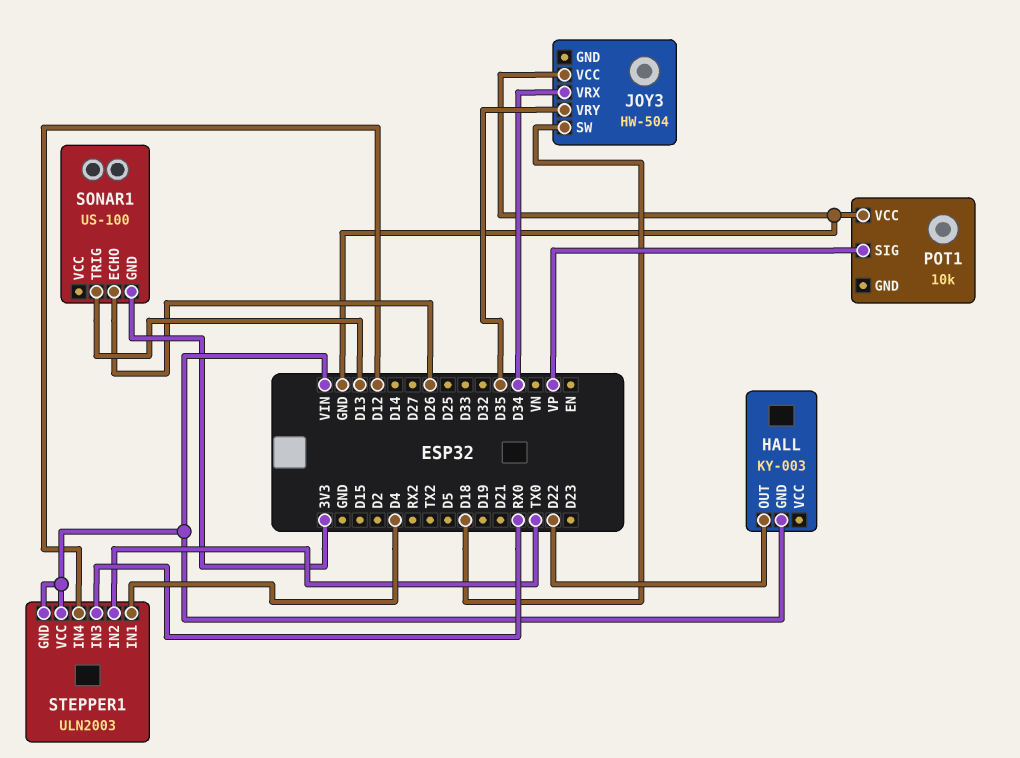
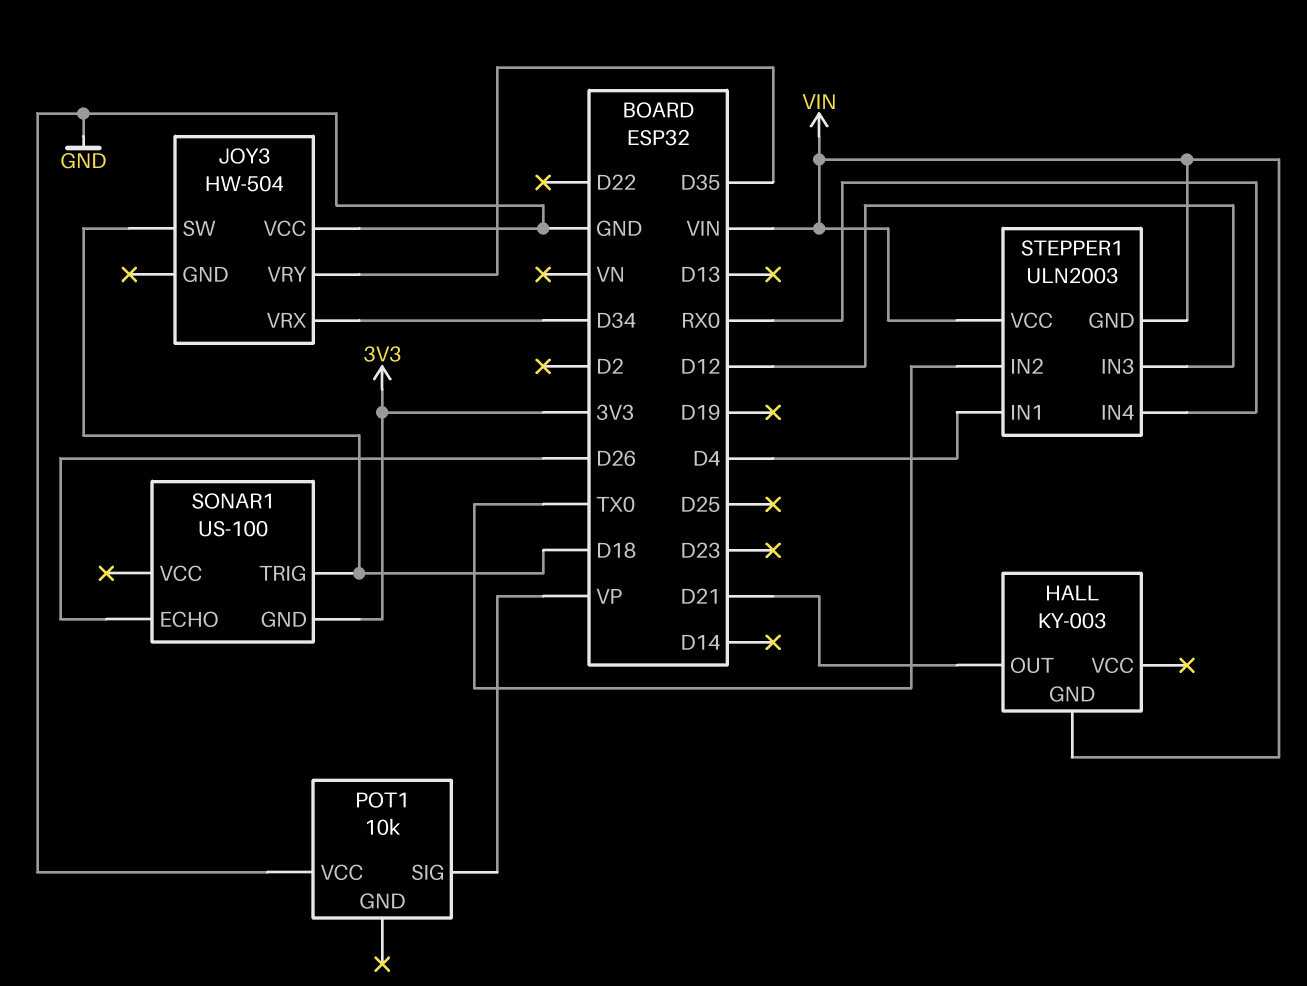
HALL pin OUT: D22 -> D21
SONAR1 pin TRIG: D13 -> D18
STEPPER1 pin IN3: RX0 -> D12
STEPPER1 pin IN4: D12 -> RX0

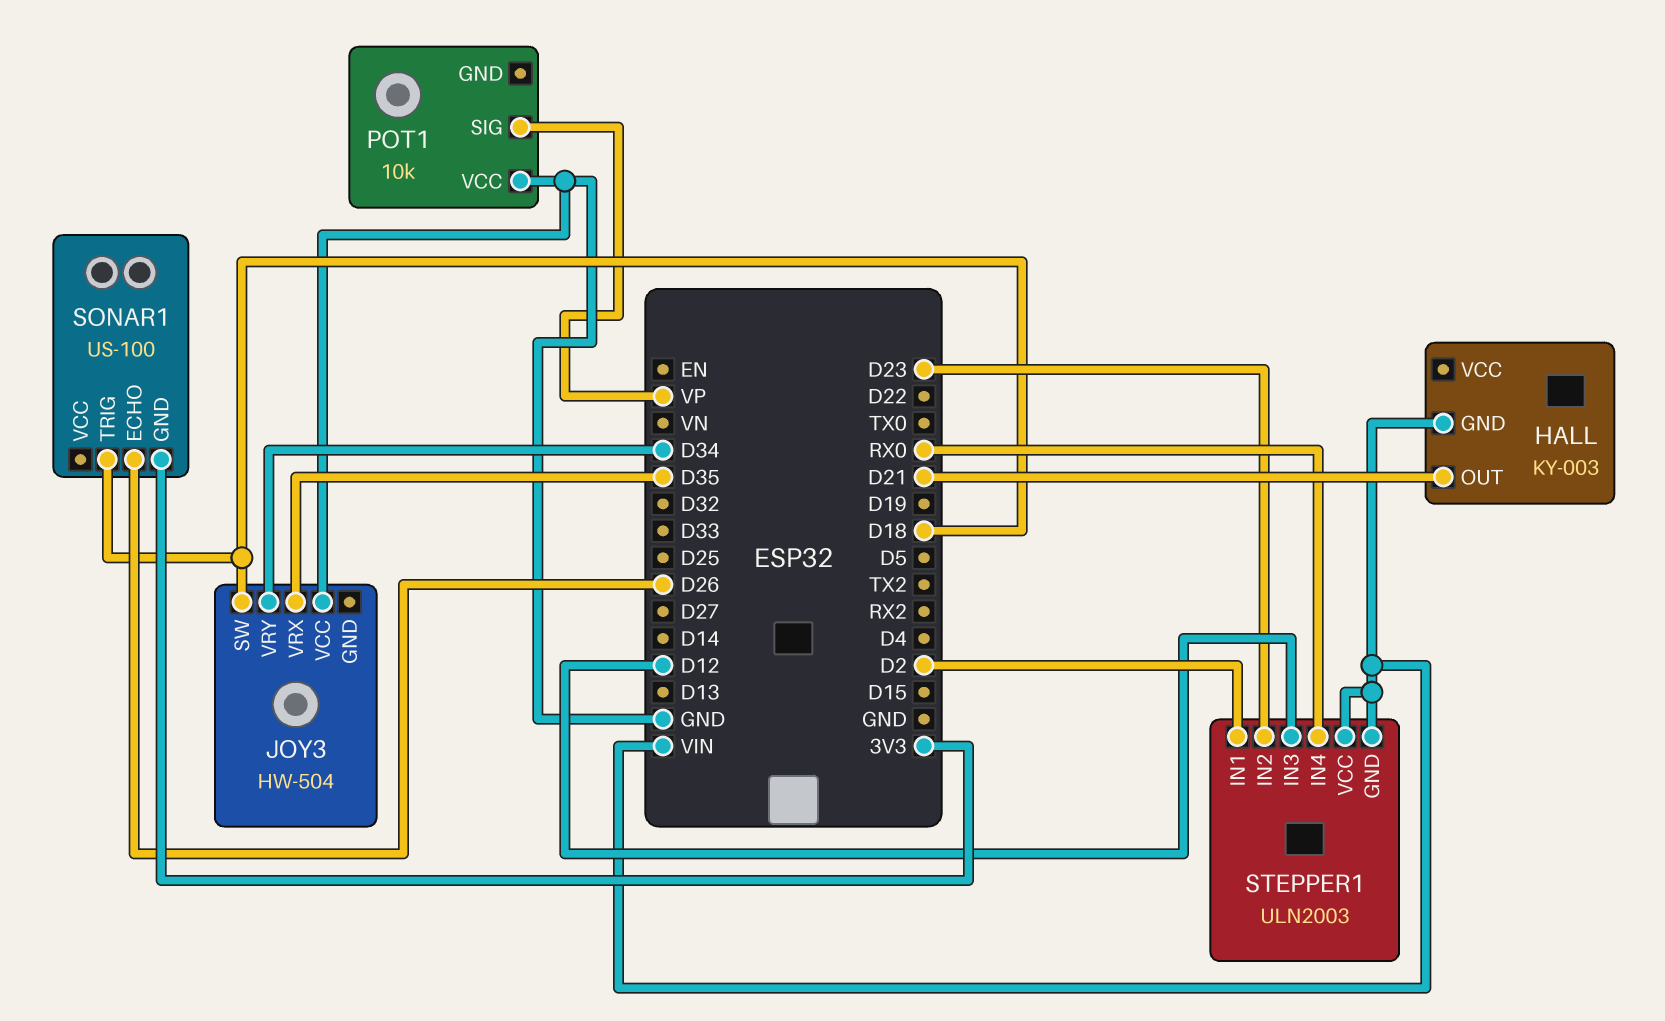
JOY3 pin VRX: D34 -> D35
JOY3 pin VRY: D35 -> D34
STEPPER1 pin IN1: D4 -> D2
STEPPER1 pin IN2: TX0 -> D23

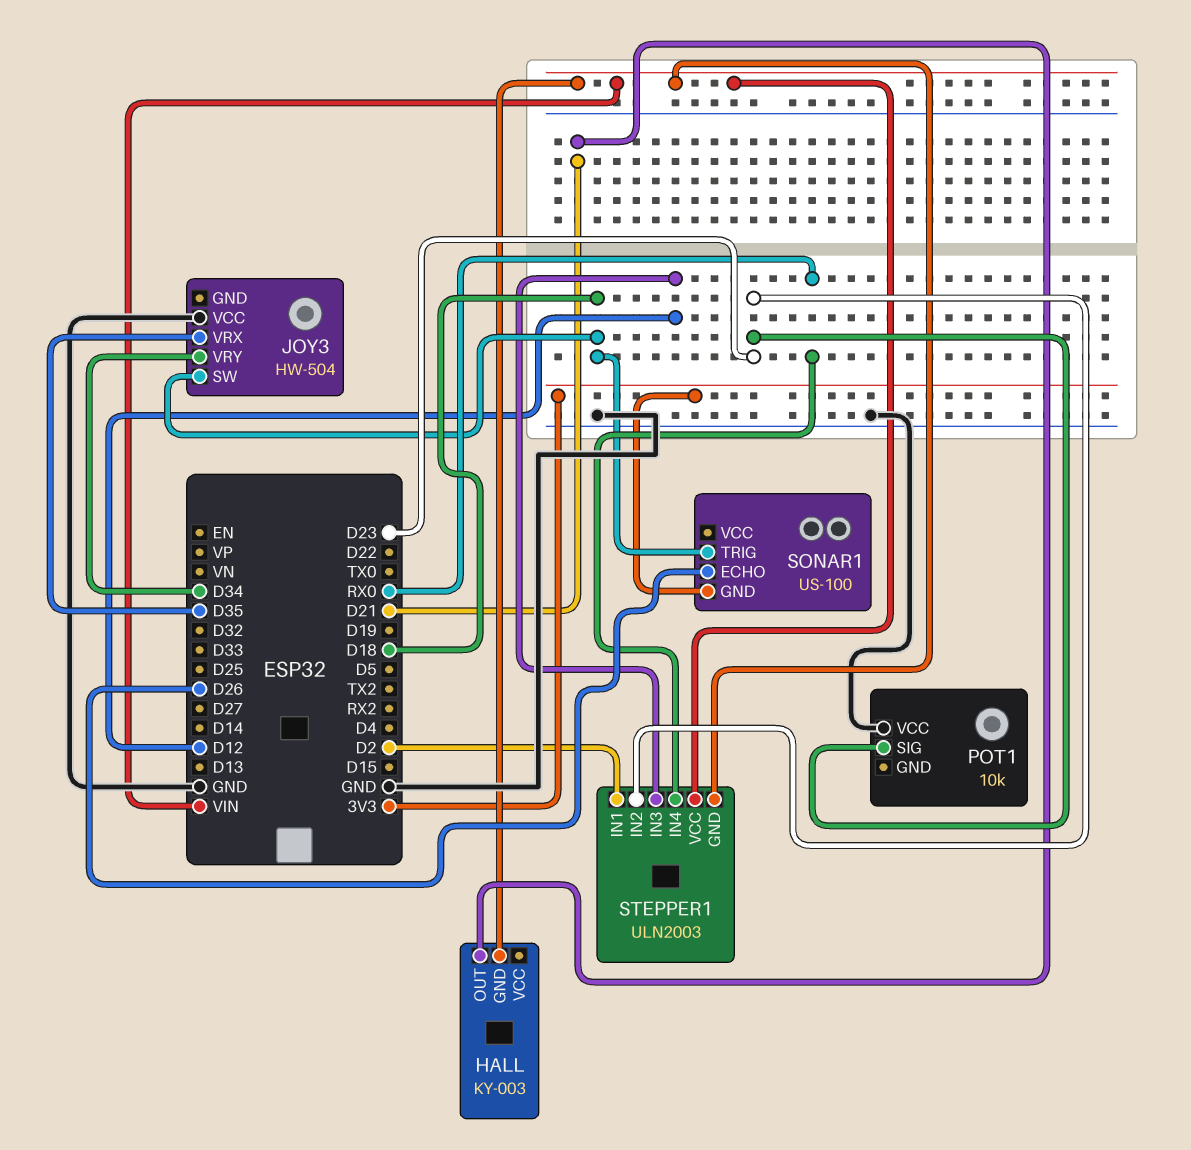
POT1 pin SIG: VP -> D23

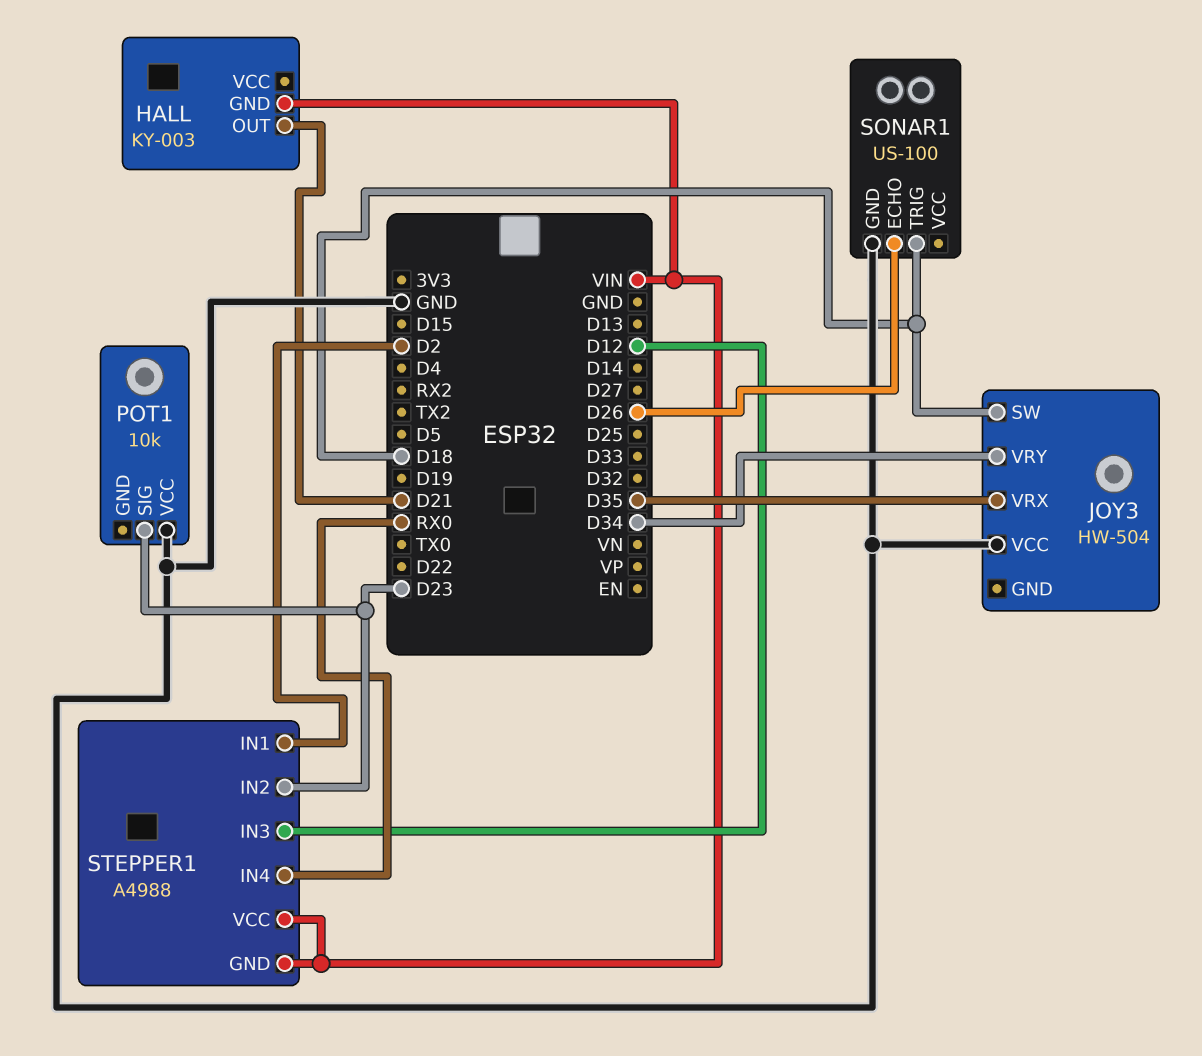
SONAR1 pin GND: 3V3 -> GND
STEPPER1: ULN2003 -> A4988

